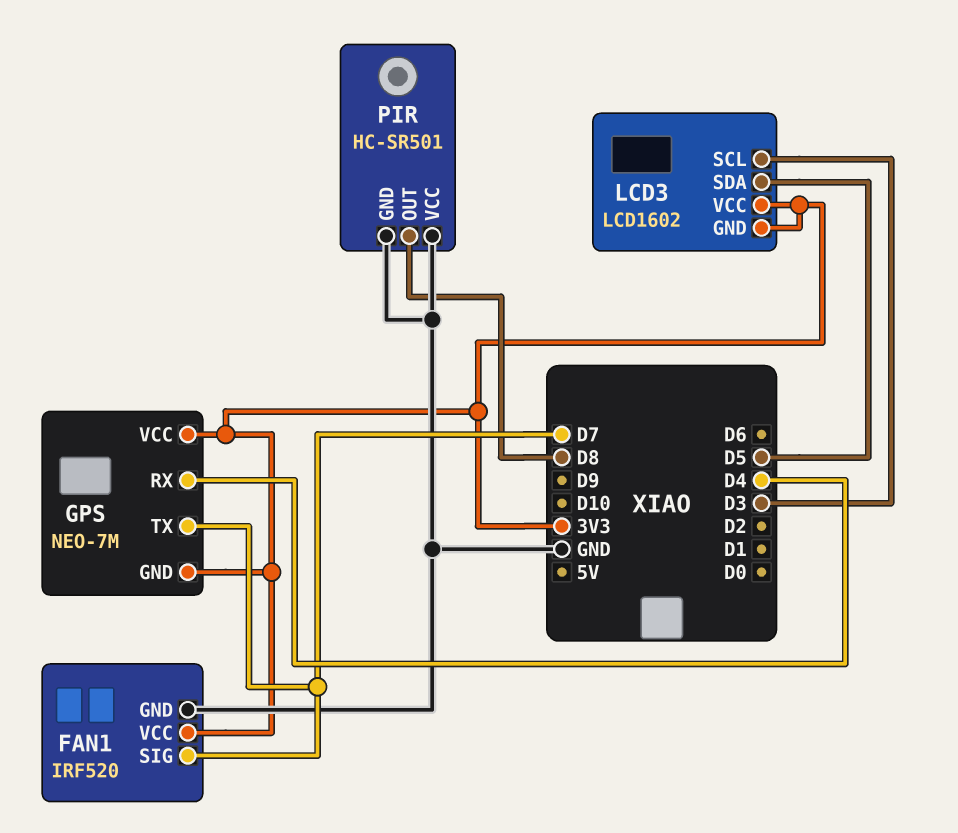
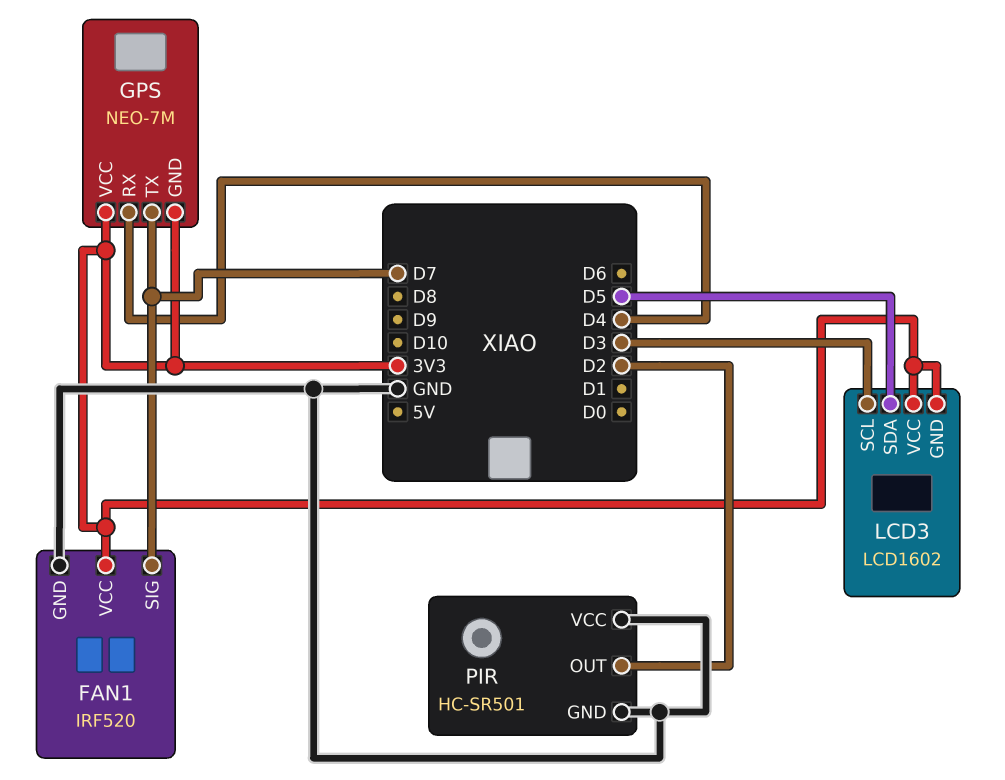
PIR pin OUT: D8 -> D2

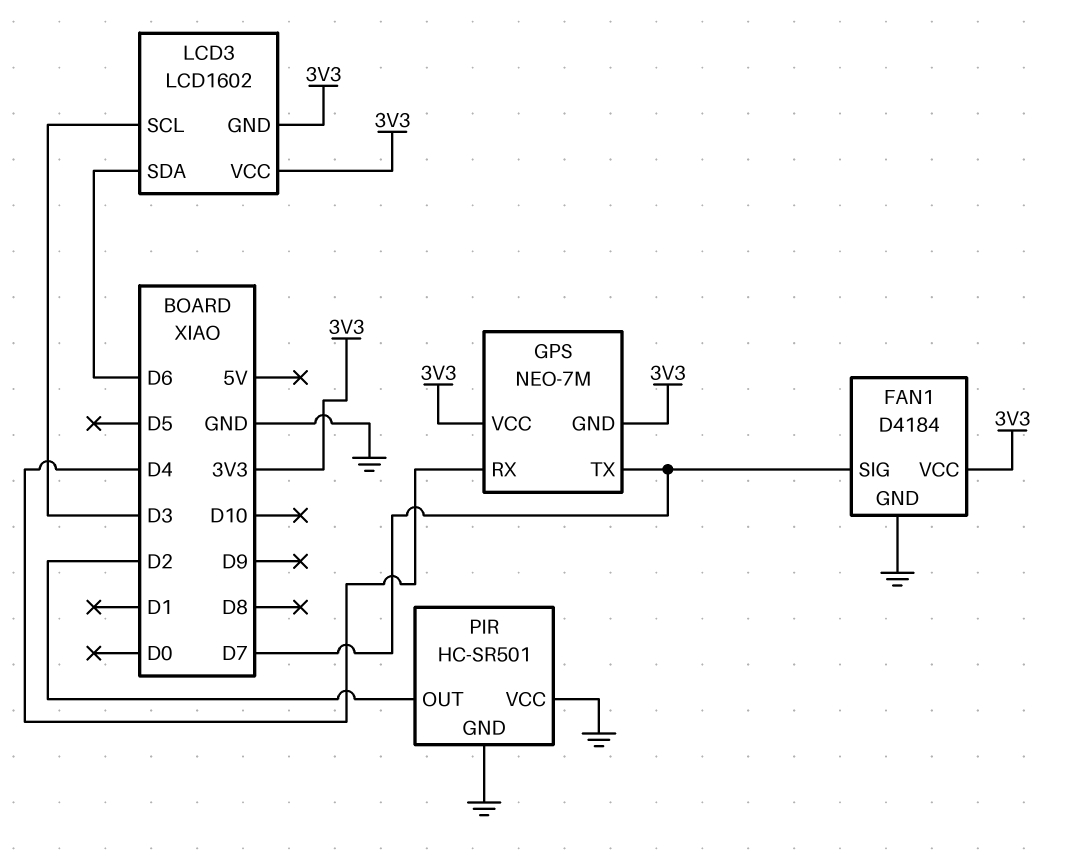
FAN1: IRF520 -> D4184
LCD3 pin SDA: D5 -> D6

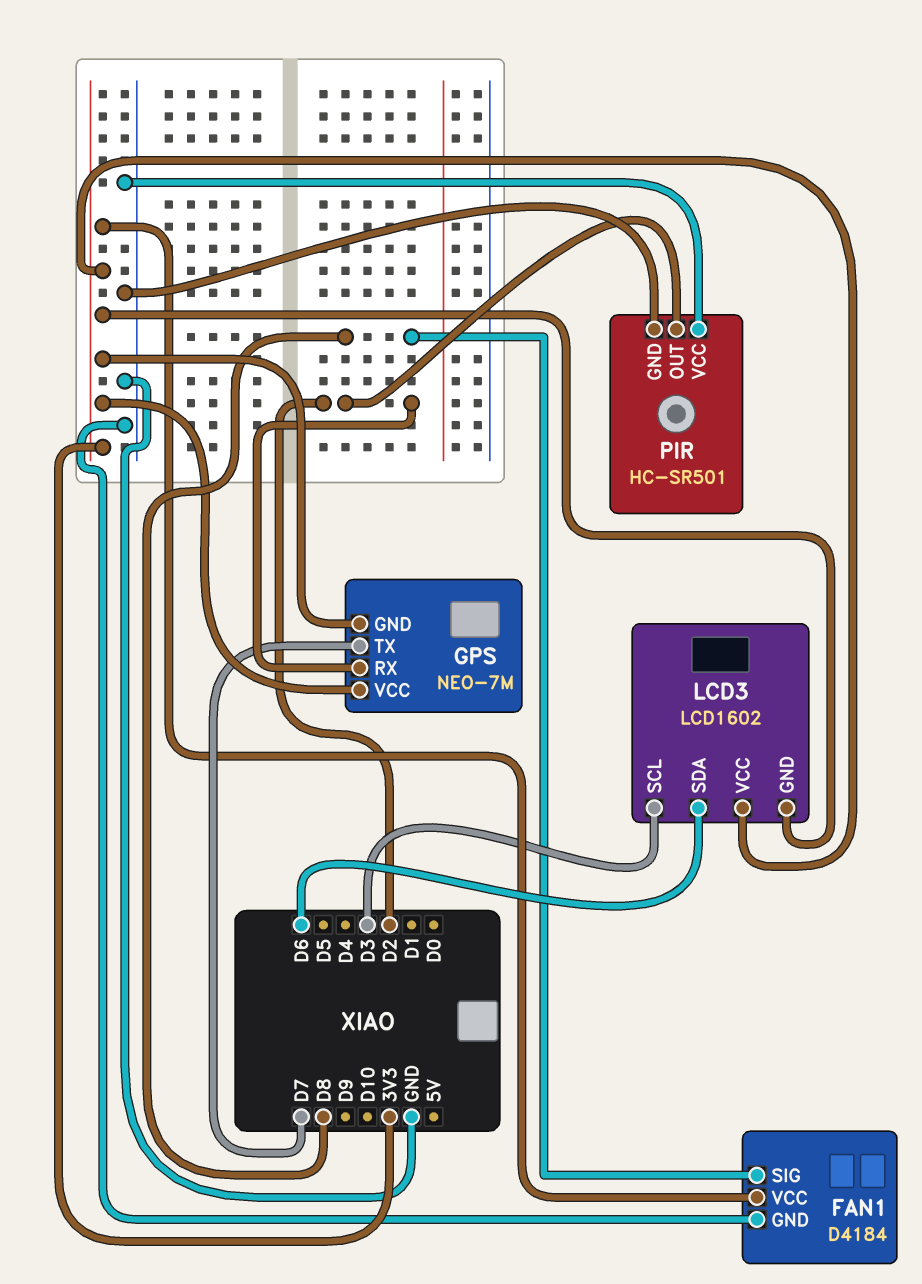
FAN1 pin SIG: D7 -> D8
GPS pin RX: D4 -> D2

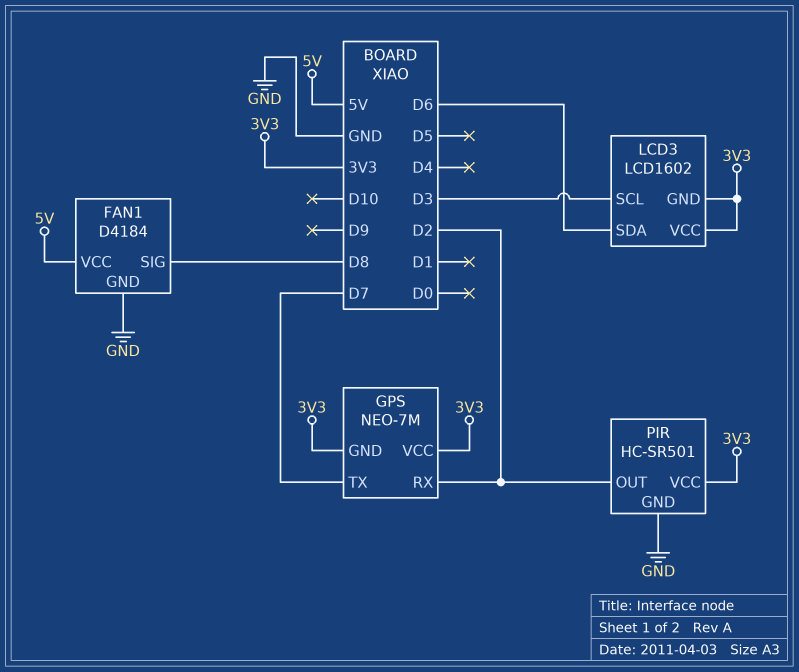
FAN1 pin VCC: 3V3 -> 5V
PIR pin VCC: GND -> 3V3

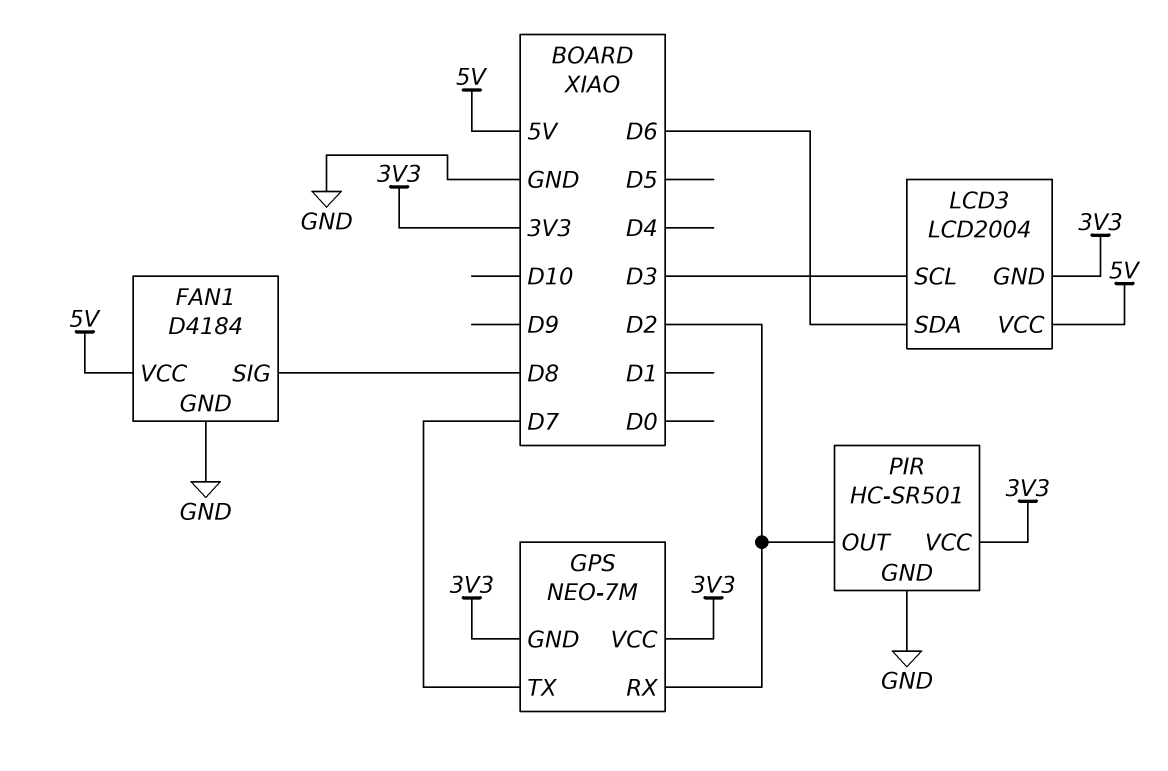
LCD3: LCD1602 -> LCD2004
LCD3 pin VCC: 3V3 -> 5V

